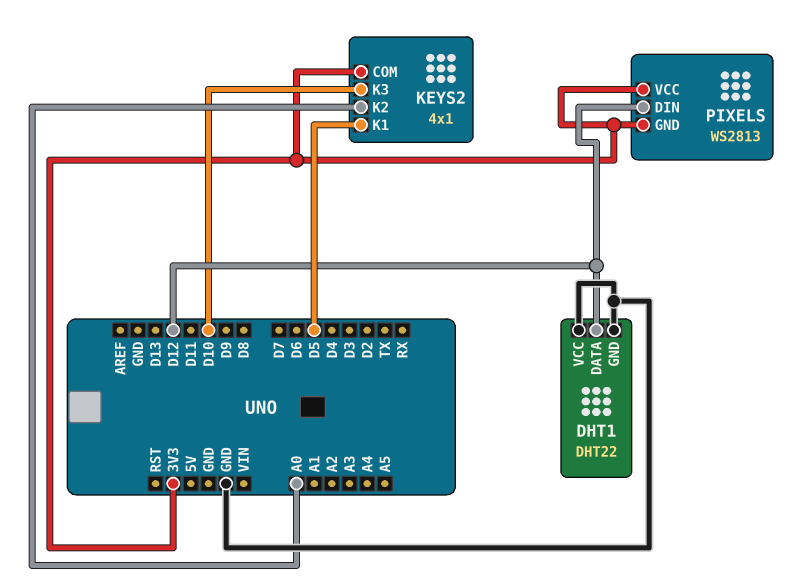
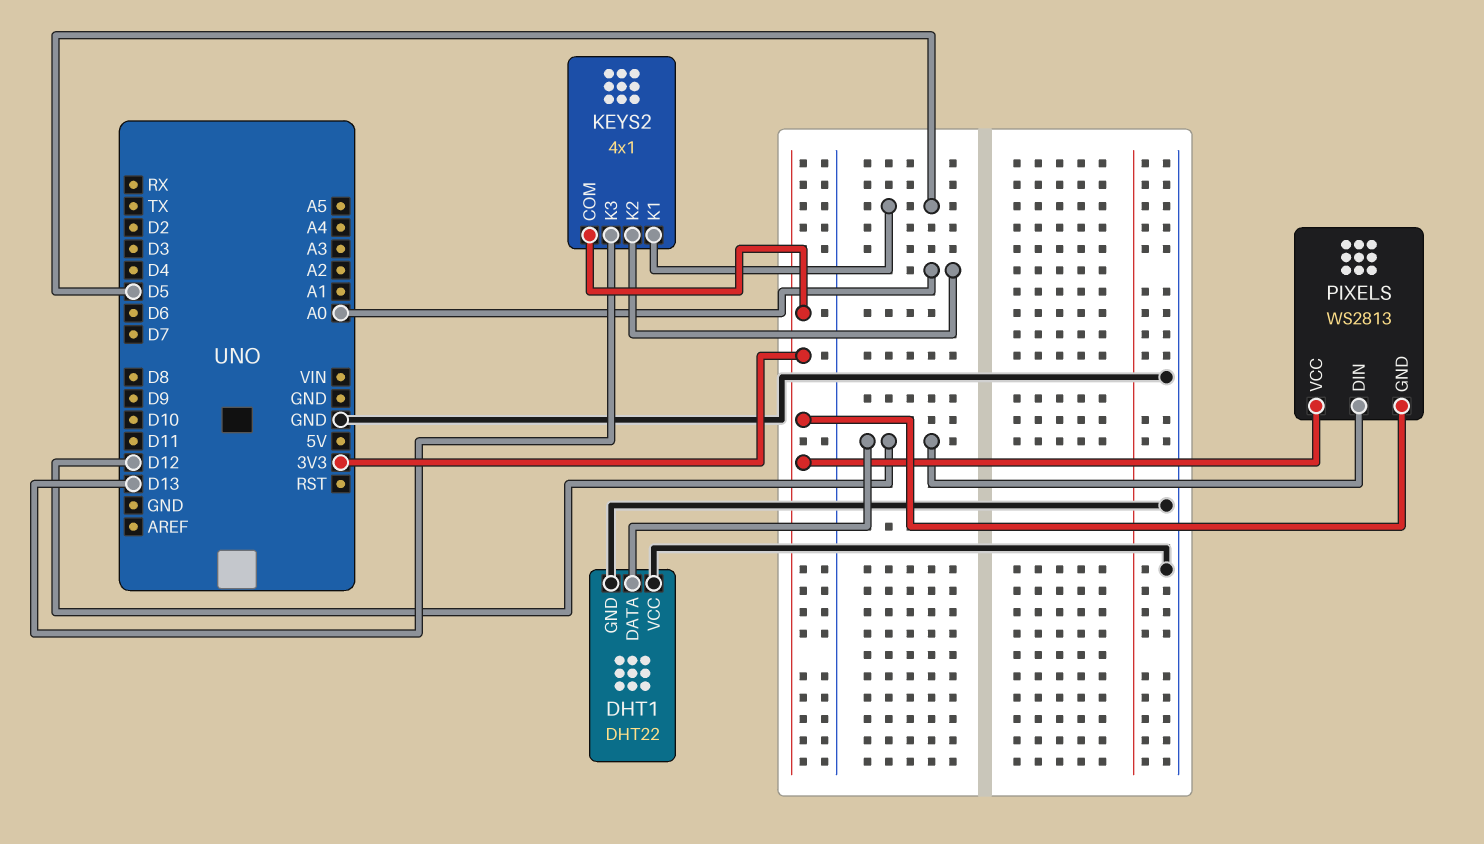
KEYS2 pin K3: D10 -> D13

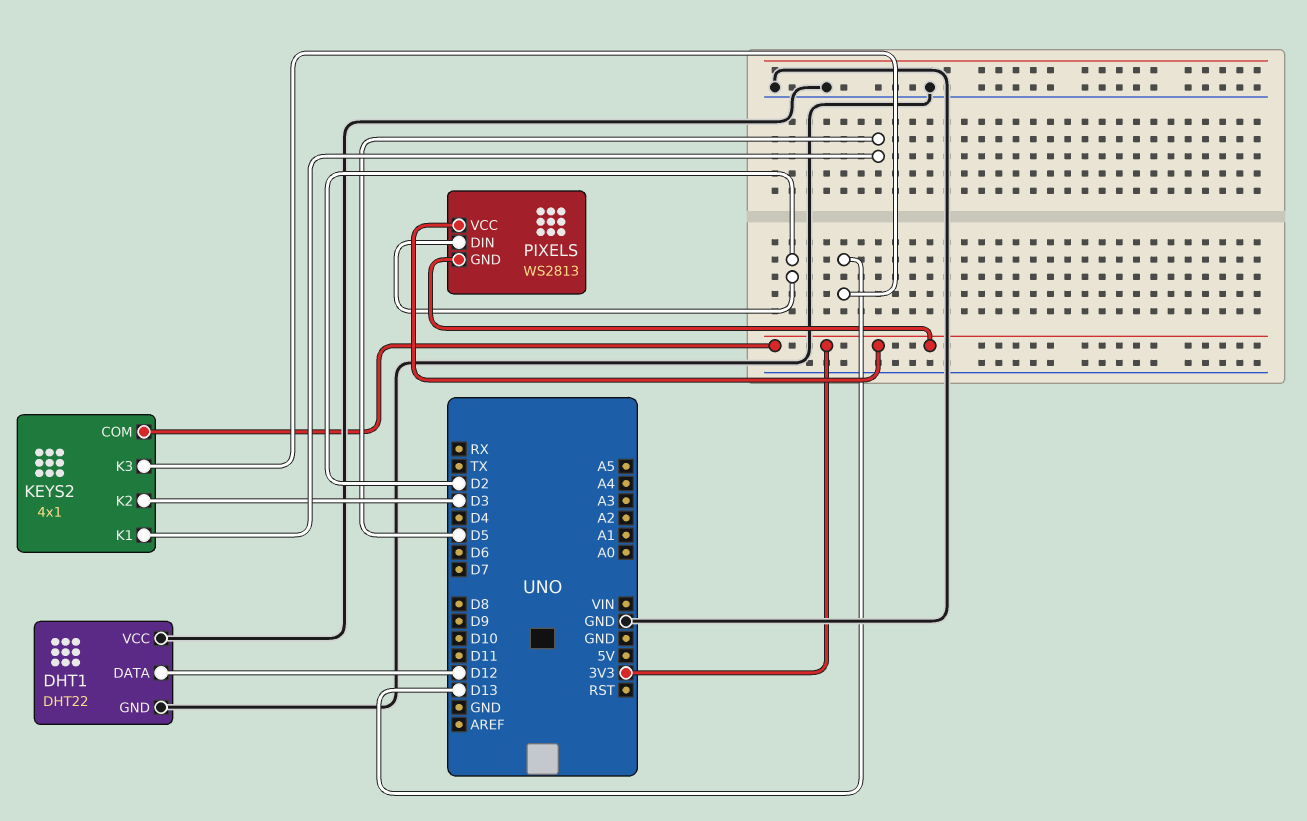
KEYS2 pin K2: A0 -> D3
PIXELS pin DIN: D12 -> D2

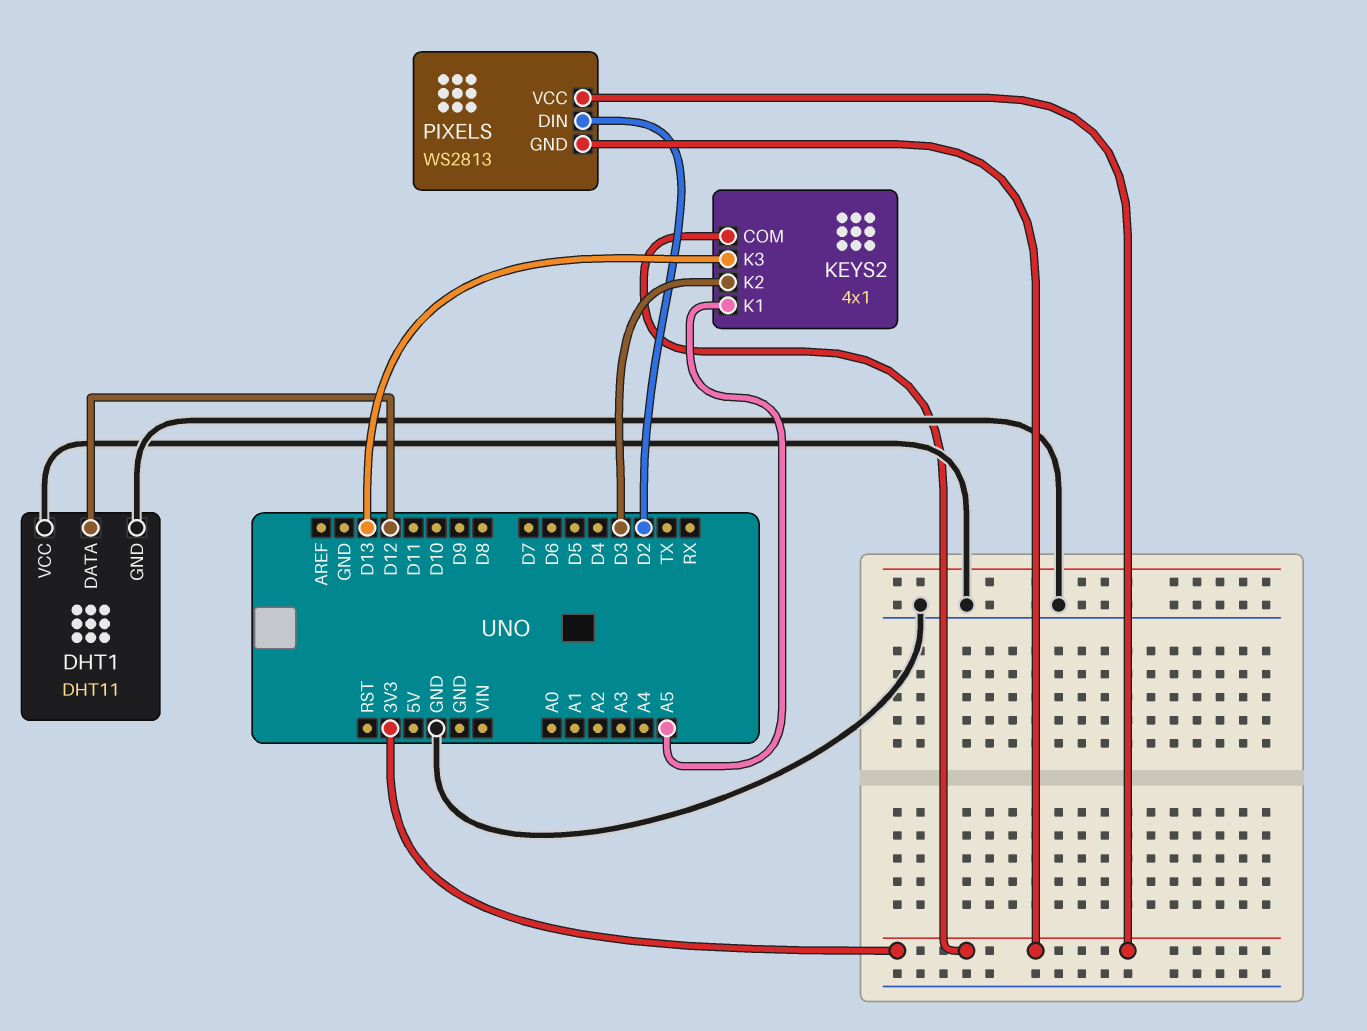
DHT1: DHT22 -> DHT11
KEYS2 pin K1: D5 -> A5

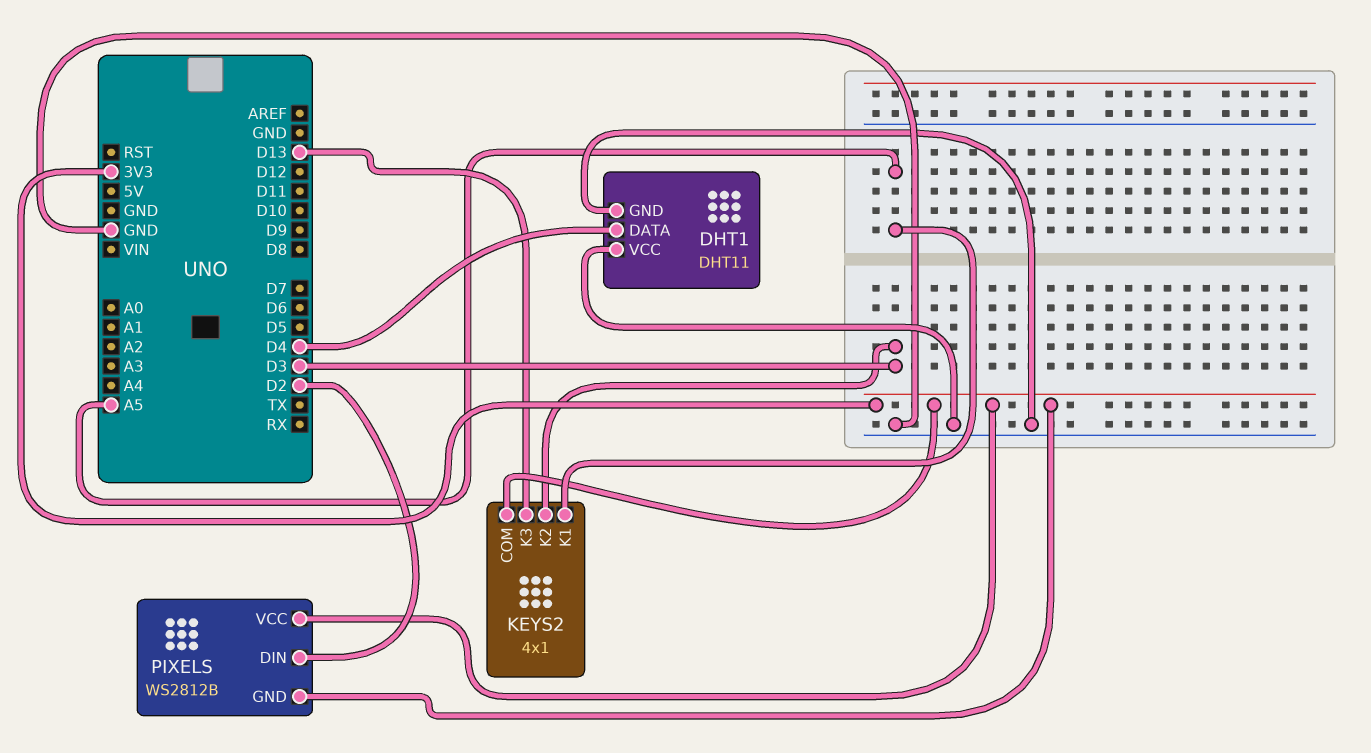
DHT1 pin DATA: D12 -> D4
PIXELS: WS2813 -> WS2812B

